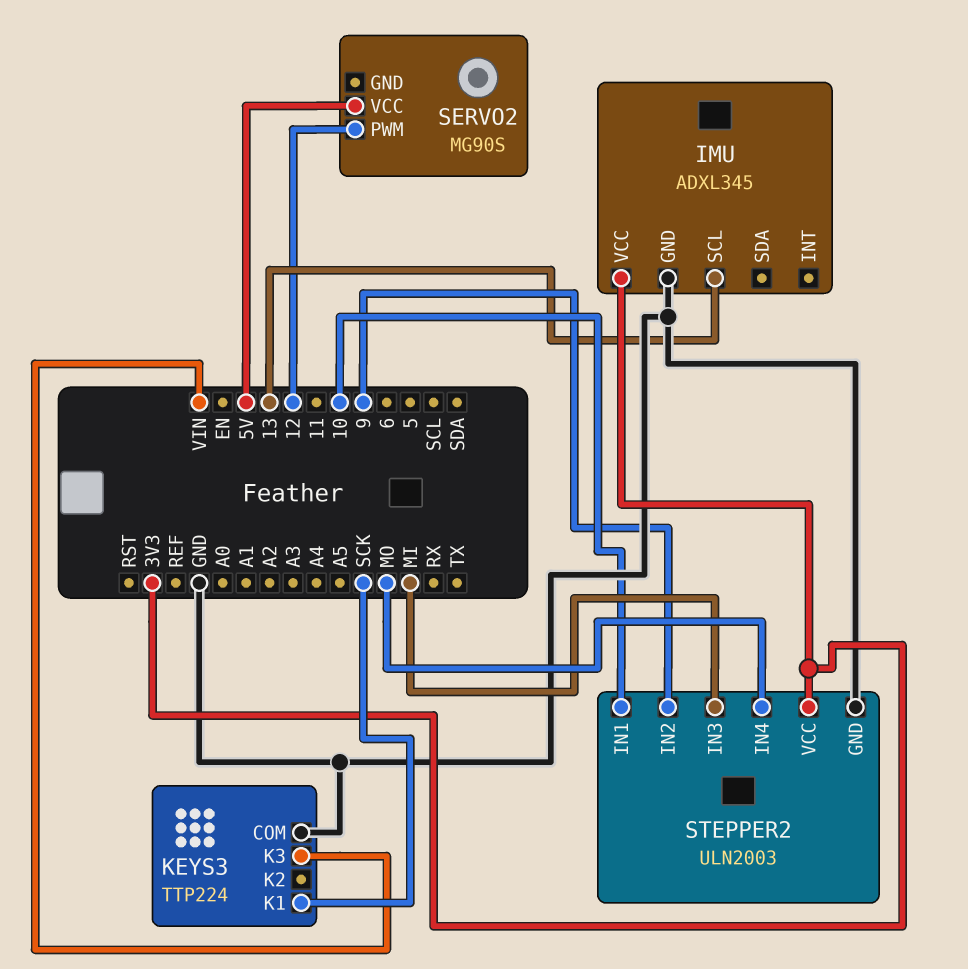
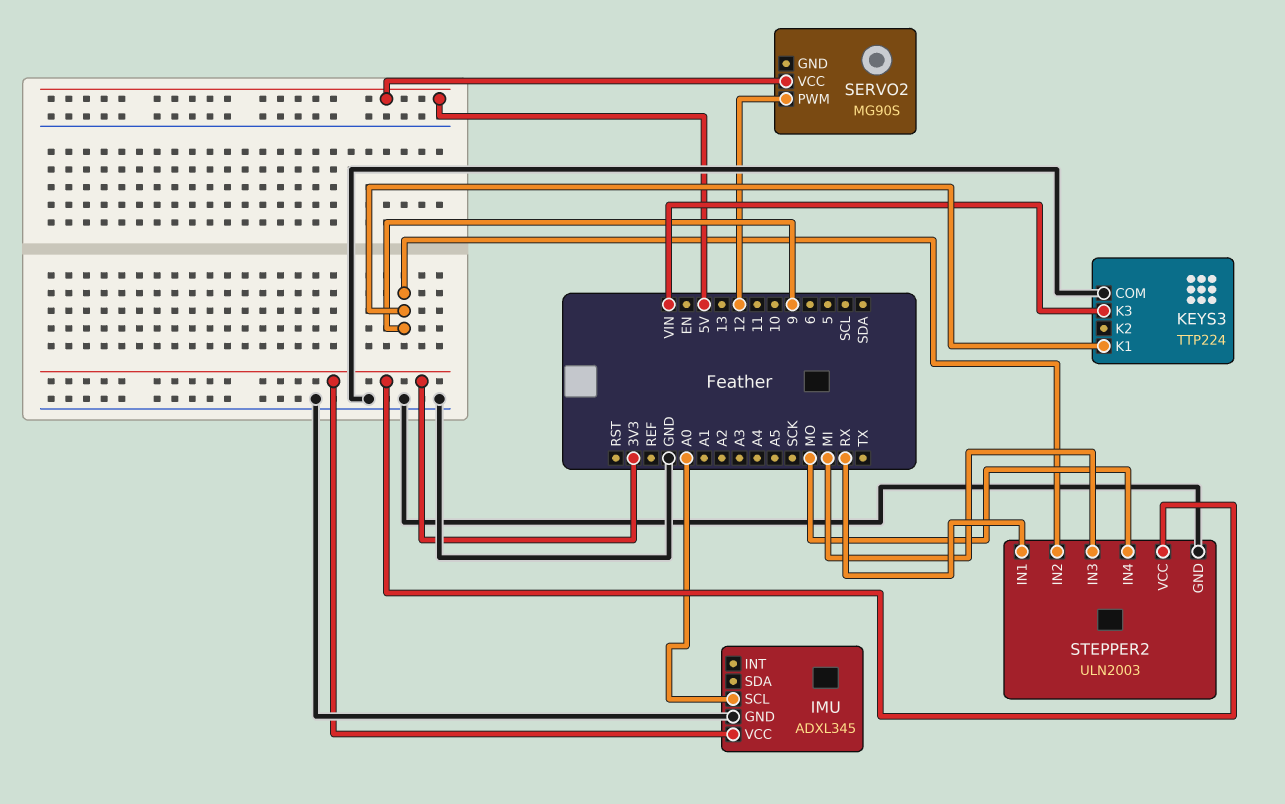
IMU pin SCL: 13 -> A0
KEYS3 pin K1: SCK -> 9
STEPPER2 pin IN1: 10 -> RX

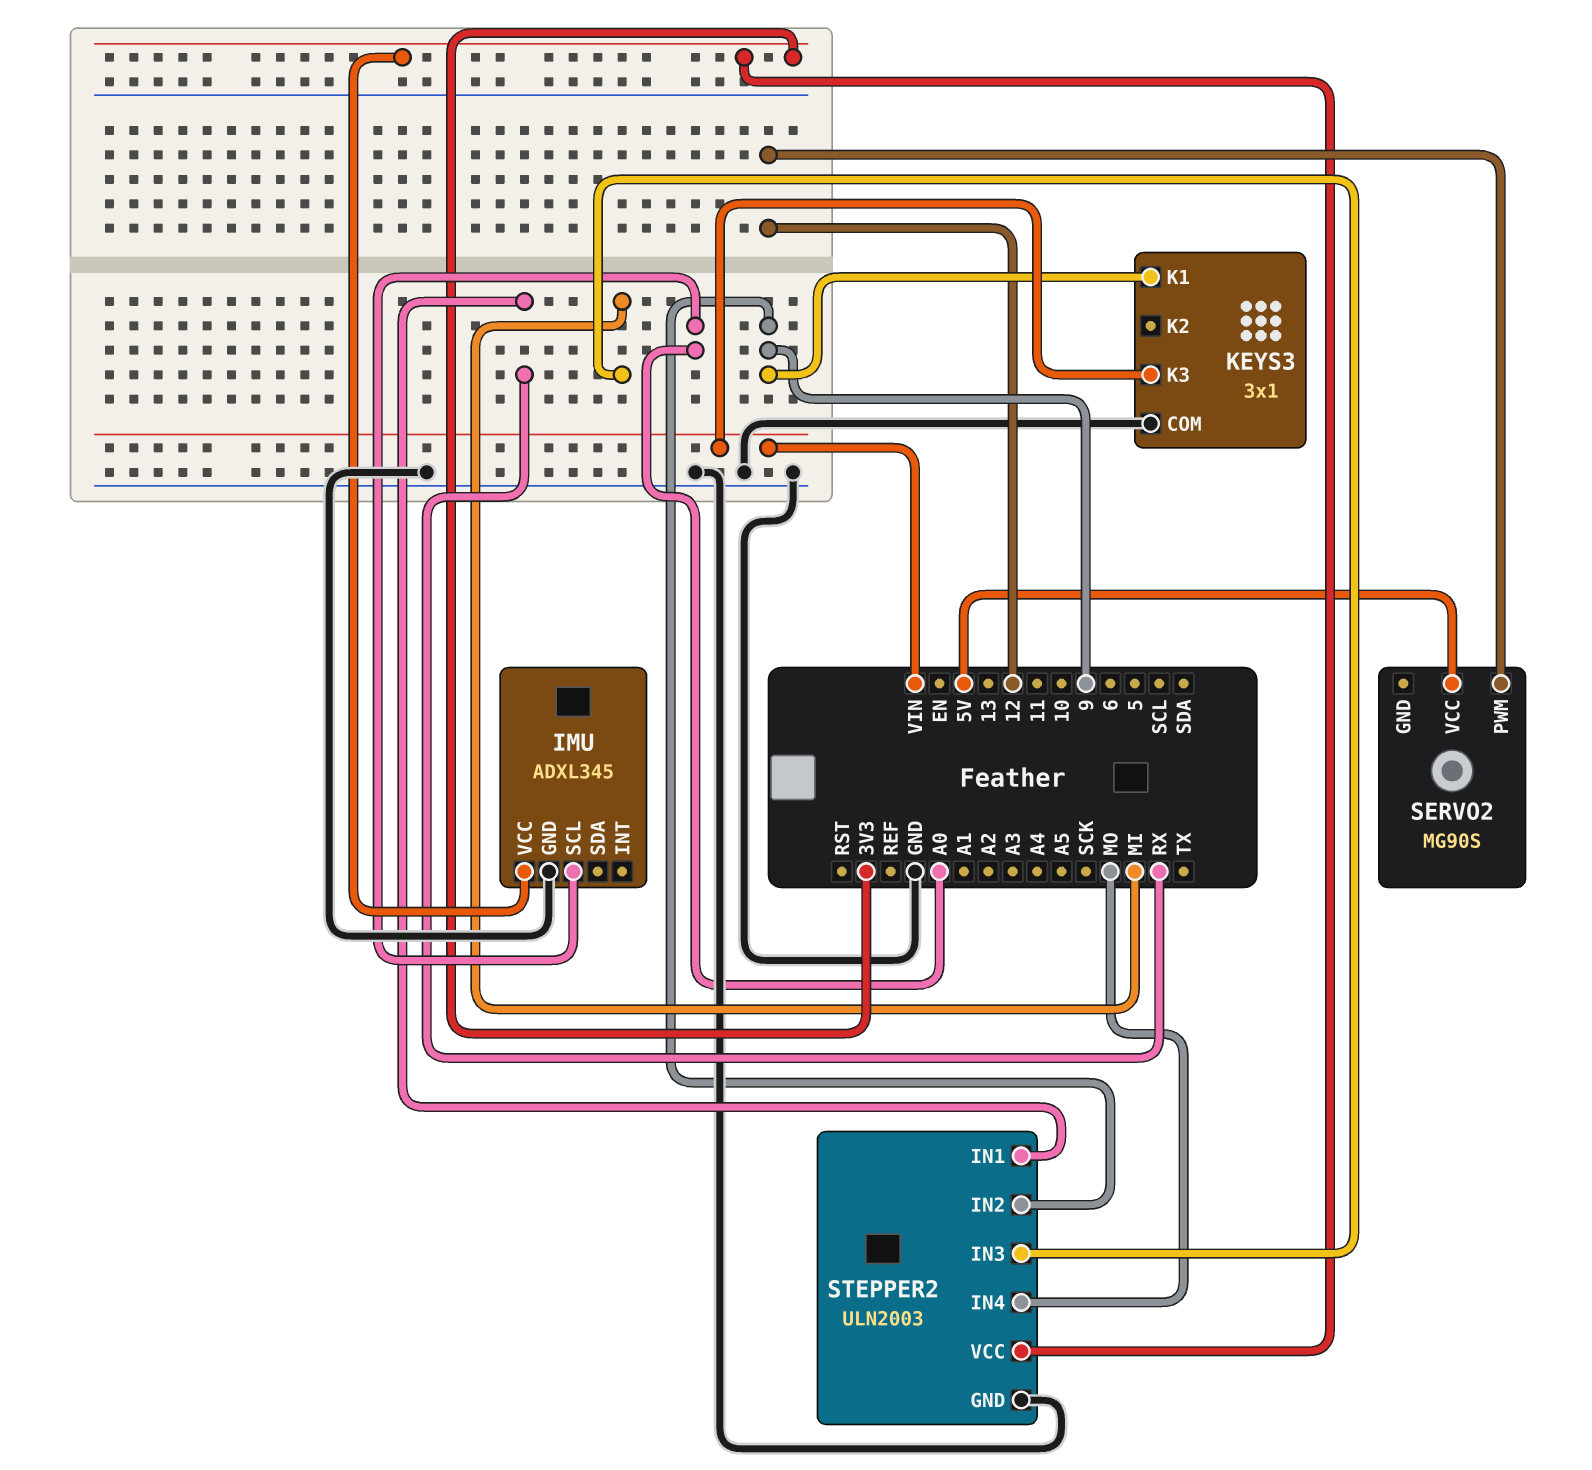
KEYS3: TTP224 -> 3x1

